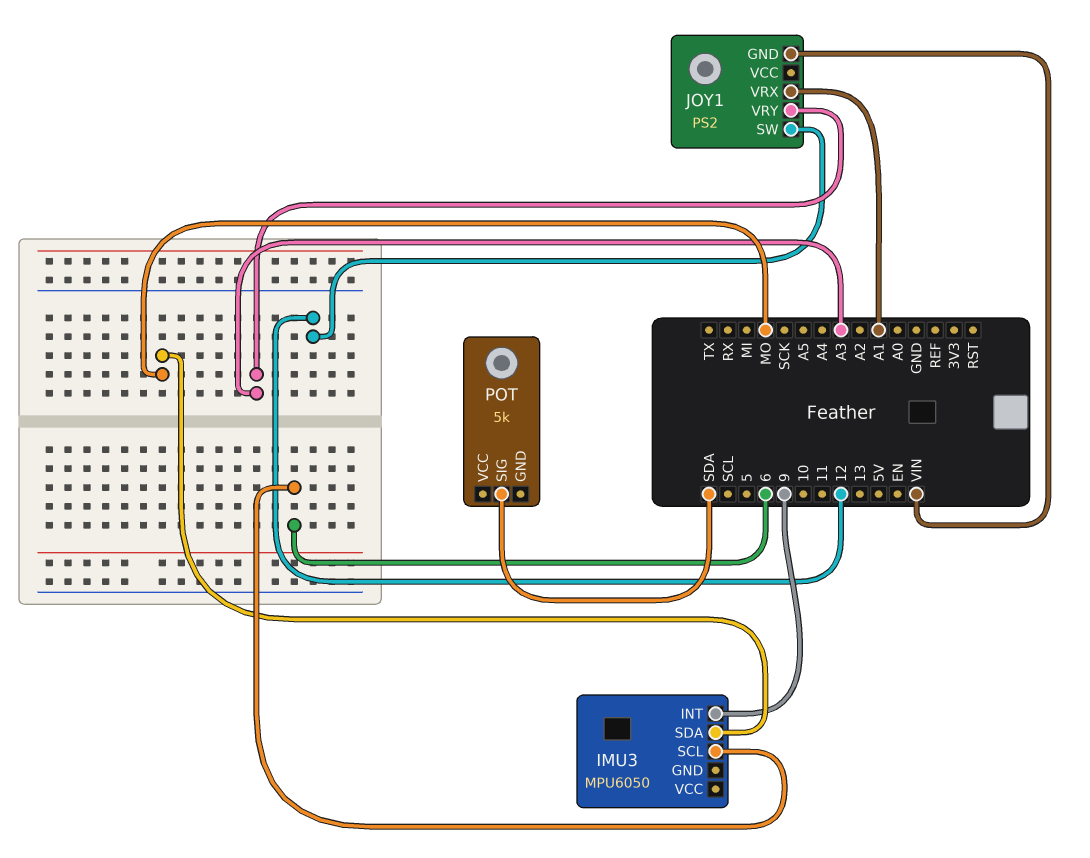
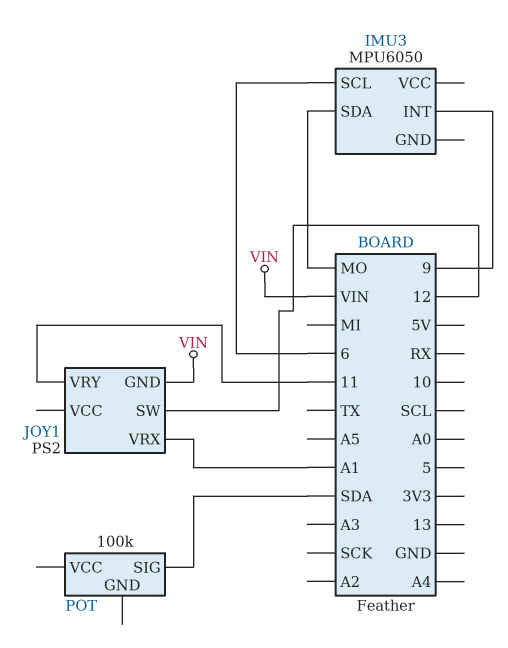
JOY1 pin VRY: A3 -> 11
POT: 5k -> 100k

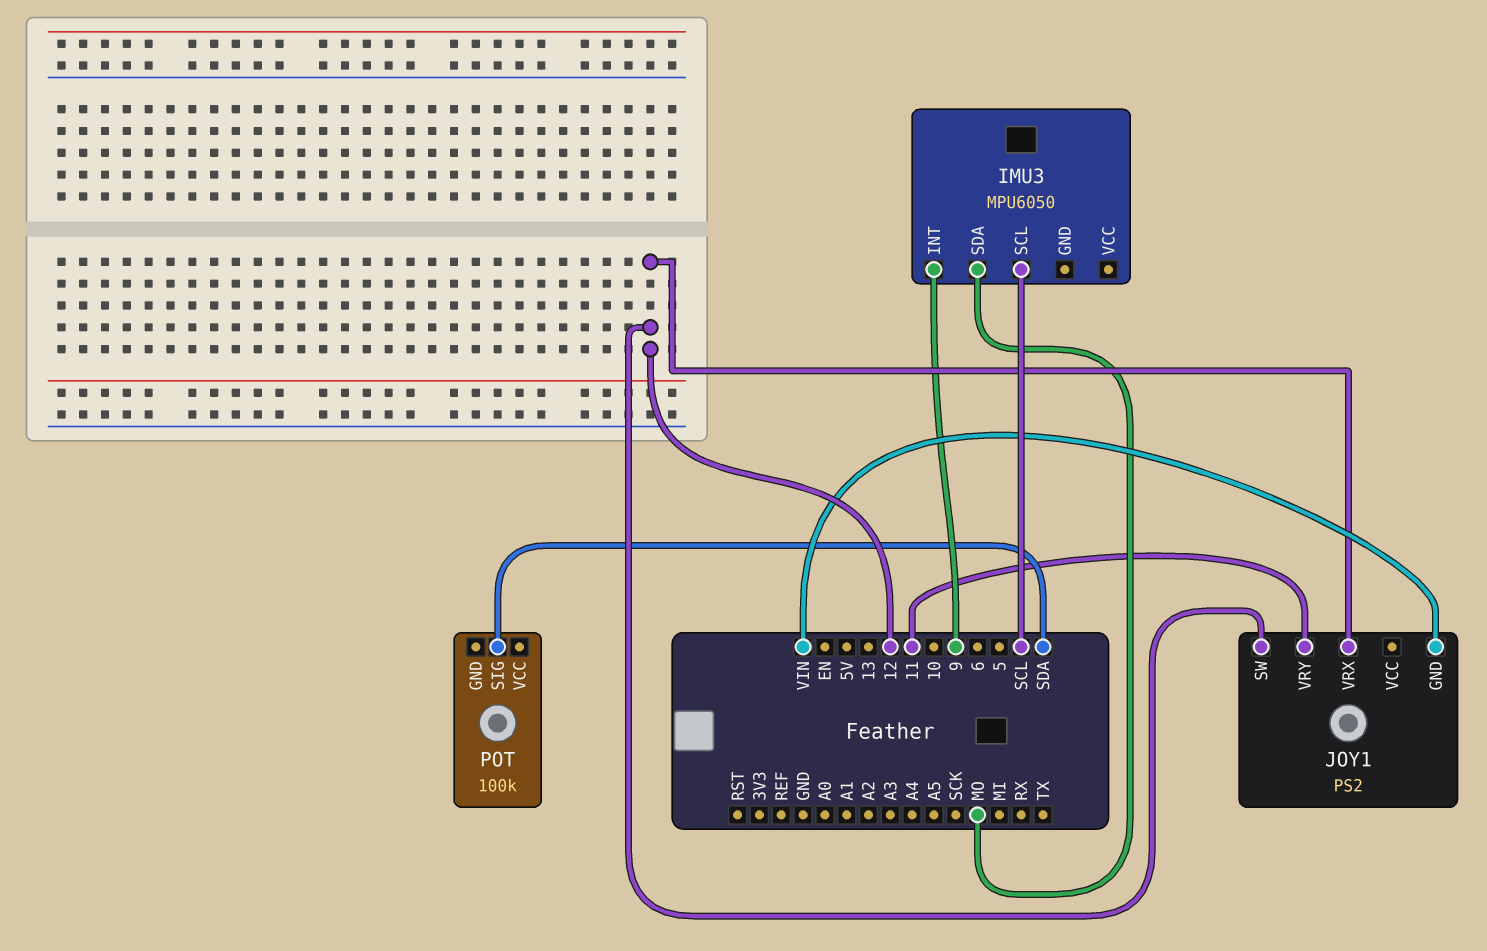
IMU3 pin SCL: 6 -> SCL
JOY1 pin VRX: A1 -> 12

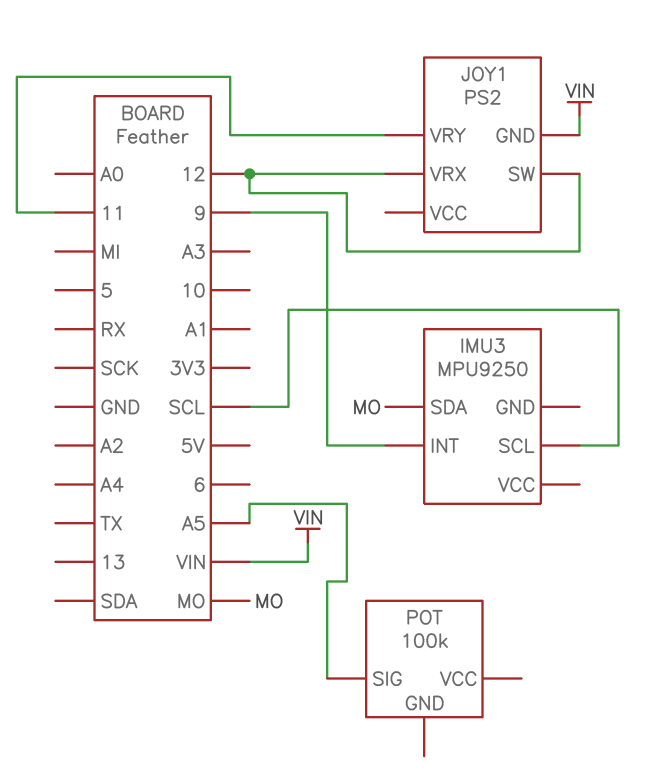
IMU3: MPU6050 -> MPU9250
POT pin SIG: SDA -> A5

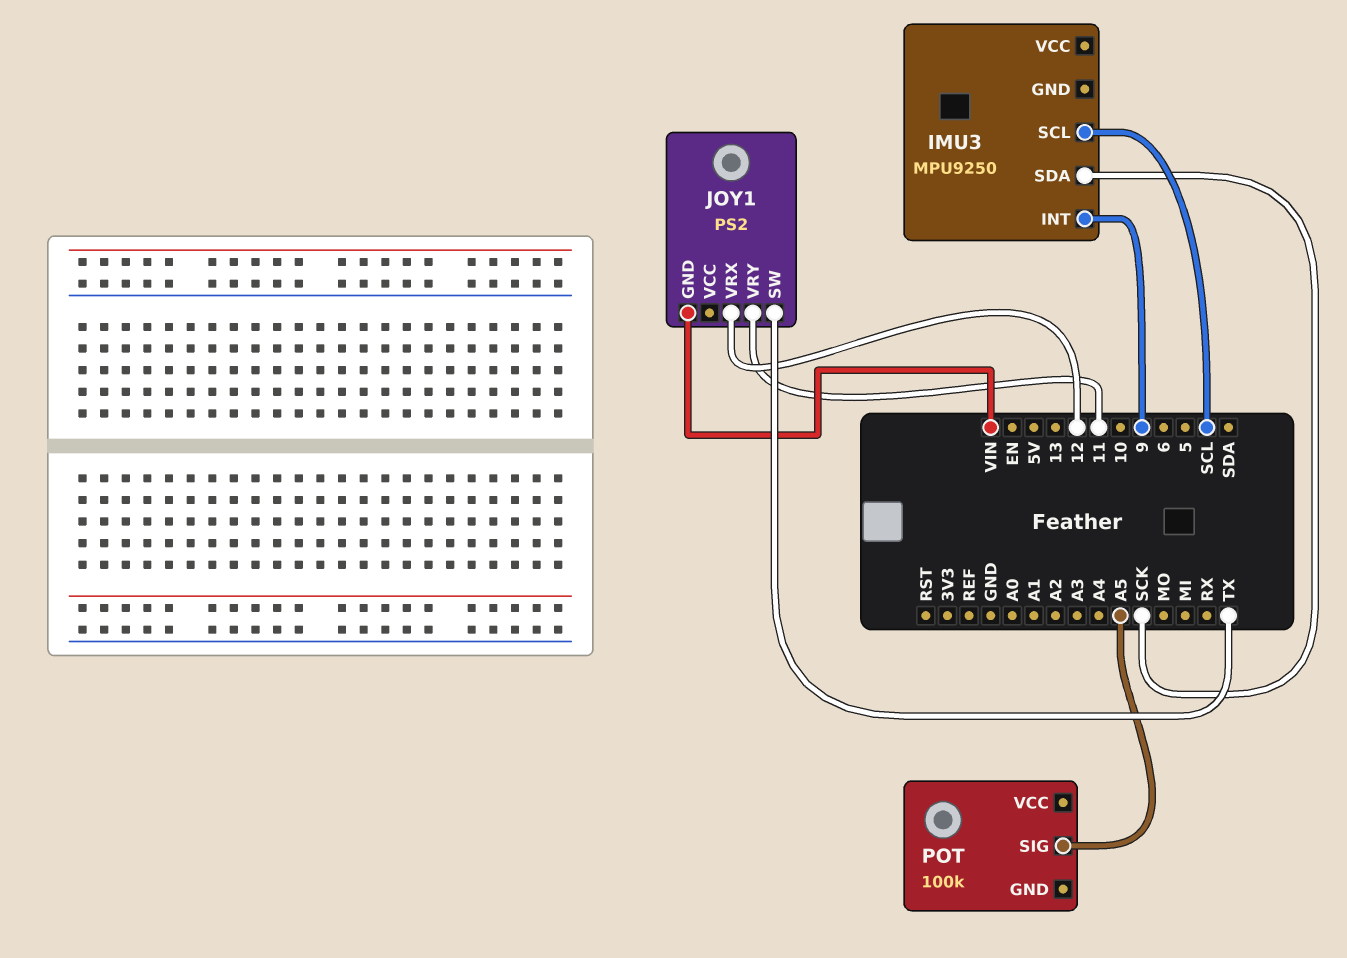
IMU3 pin SDA: MO -> SCK
JOY1 pin SW: 12 -> TX

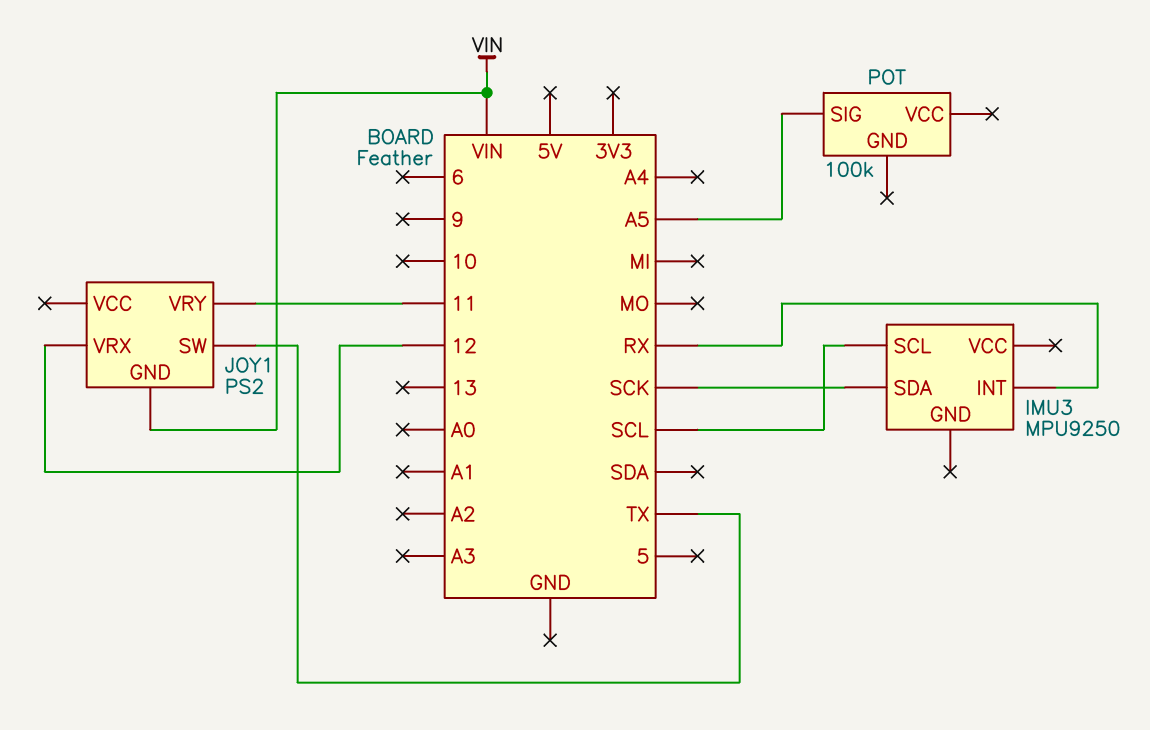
IMU3 pin INT: 9 -> RX

